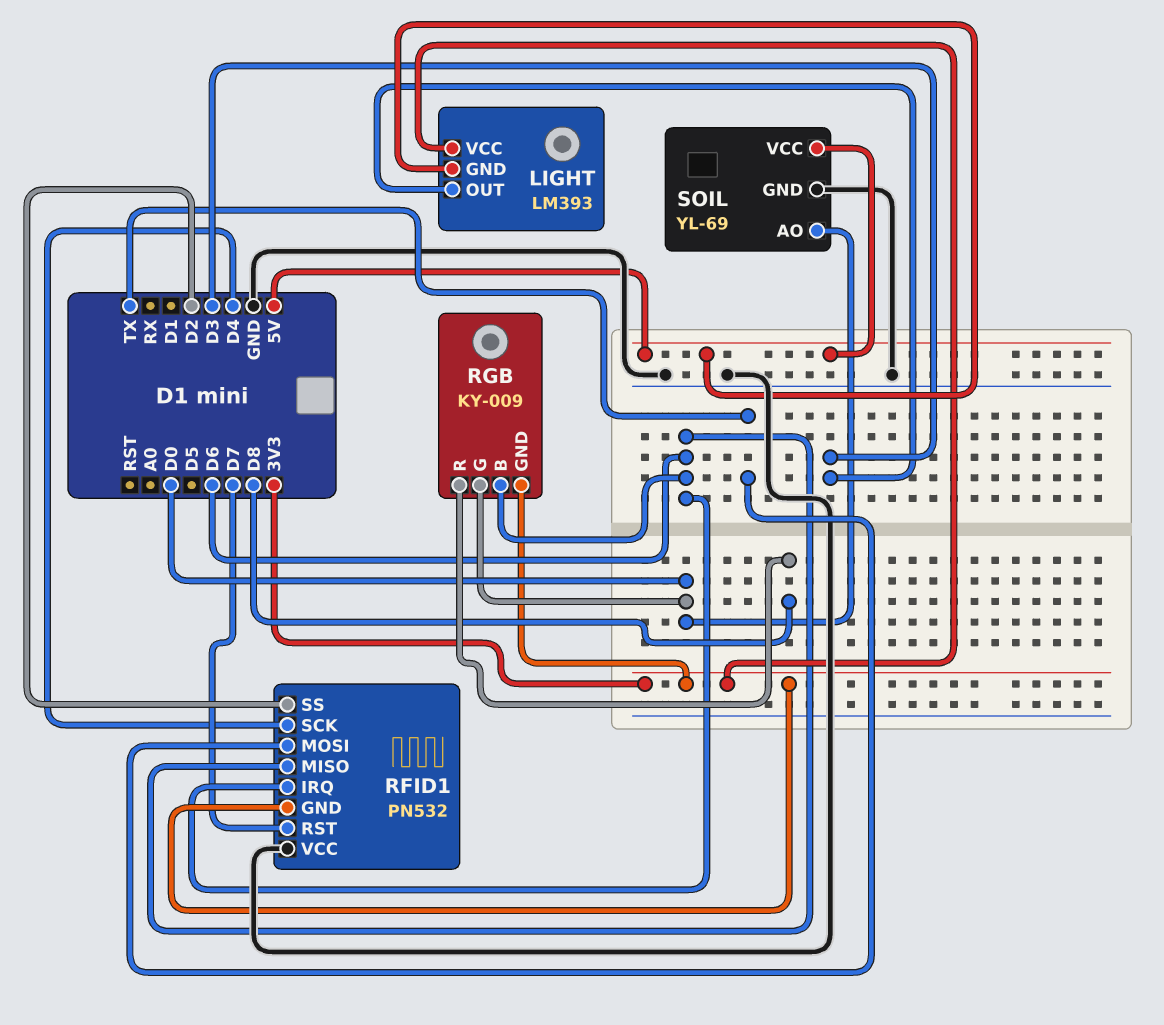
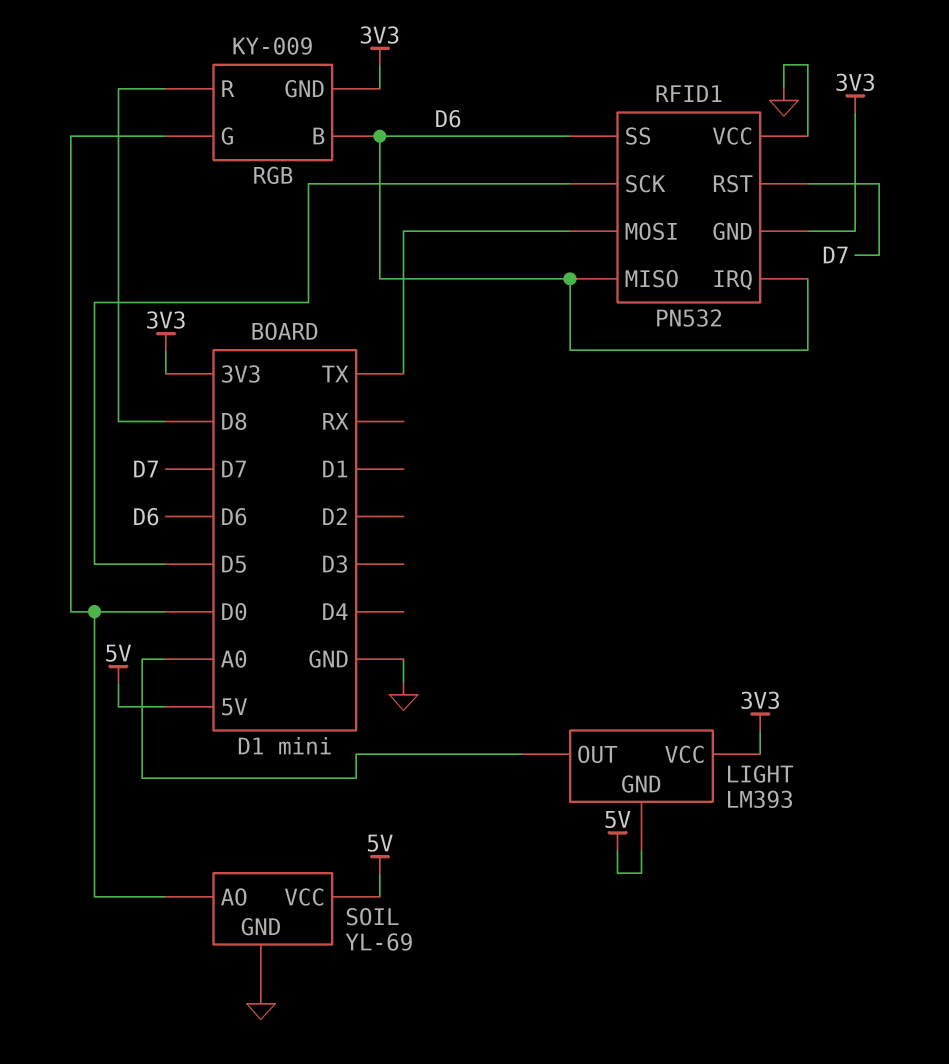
LIGHT pin OUT: D3 -> A0
RFID1 pin SCK: D4 -> D5
RFID1 pin SS: D2 -> D6

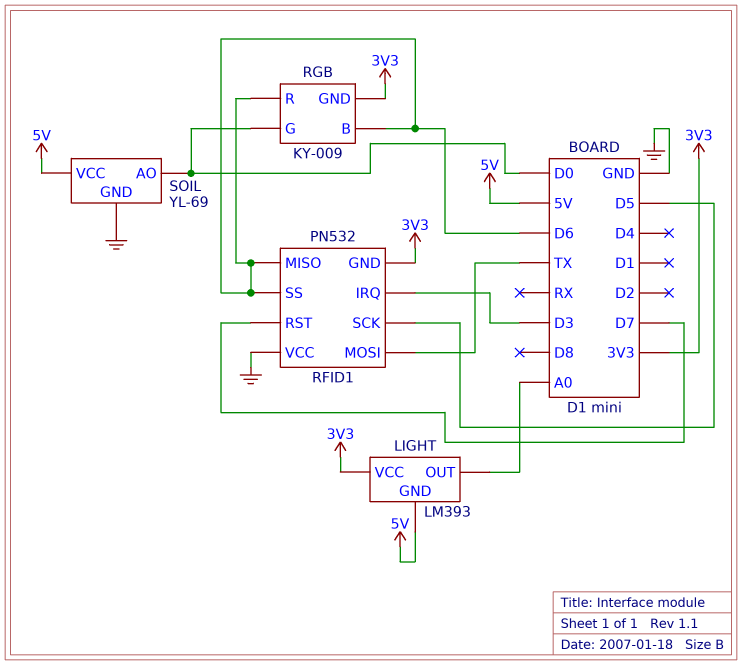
RFID1 pin IRQ: D6 -> D3
RGB pin R: D8 -> D6

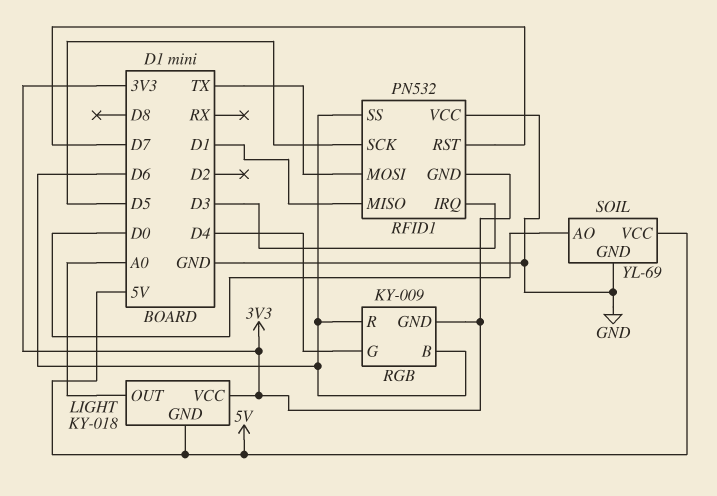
LIGHT: LM393 -> KY-018
RFID1 pin MISO: D6 -> D1
RGB pin G: D0 -> D4

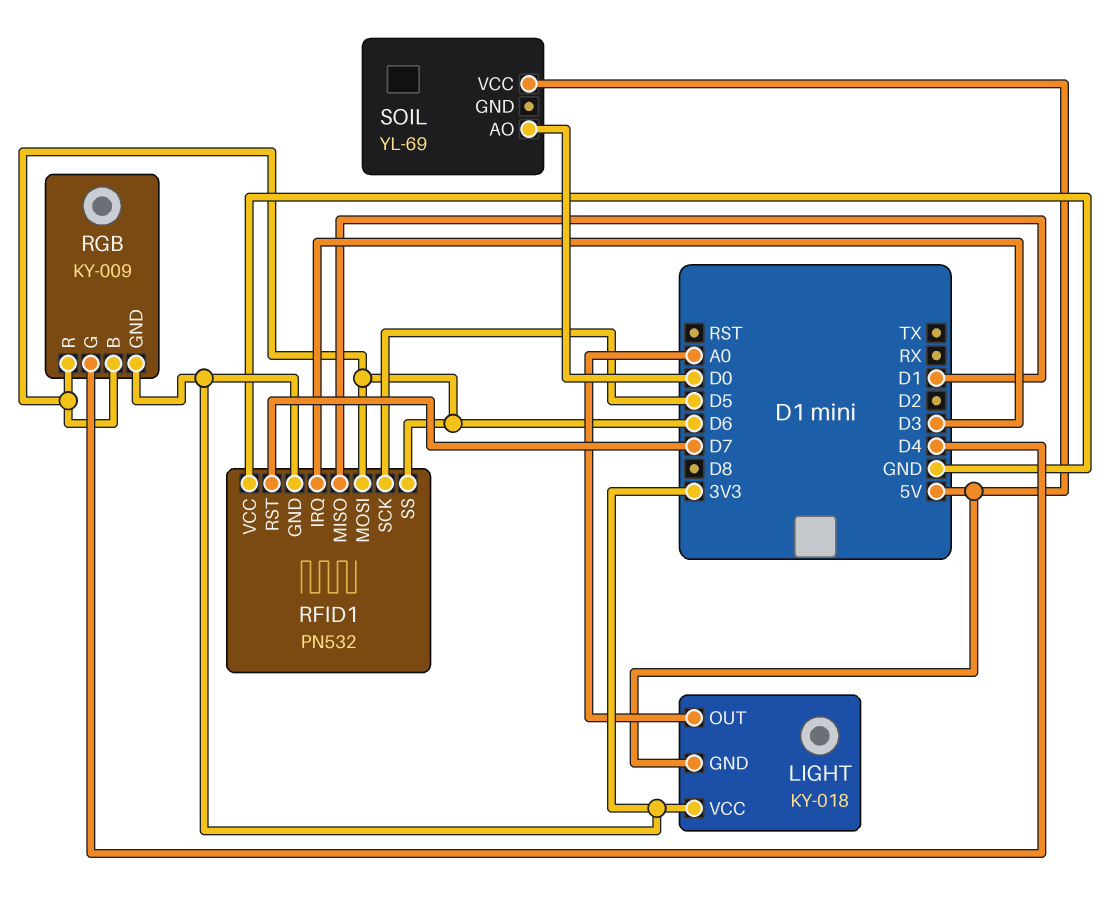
RFID1 pin MOSI: TX -> D6
SOIL pin GND: GND -> none

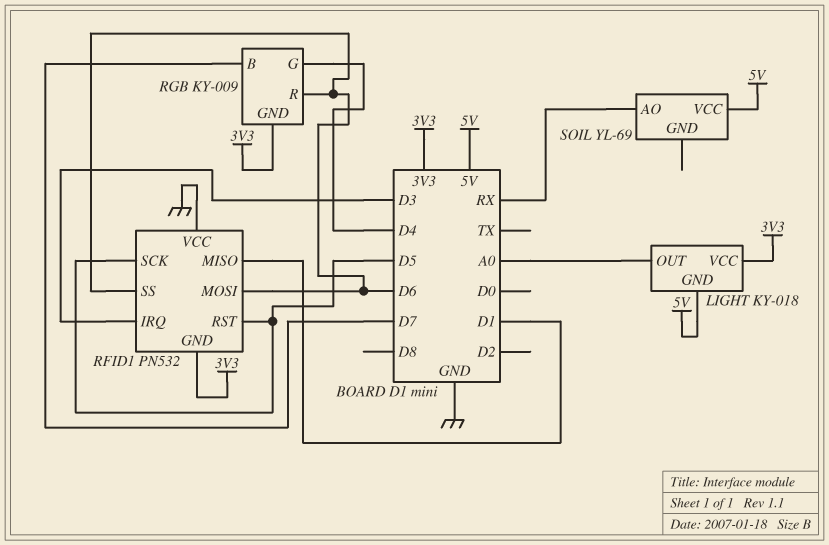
RFID1 pin RST: D7 -> D5
RGB pin B: D6 -> D7
SOIL pin AO: D0 -> RX

